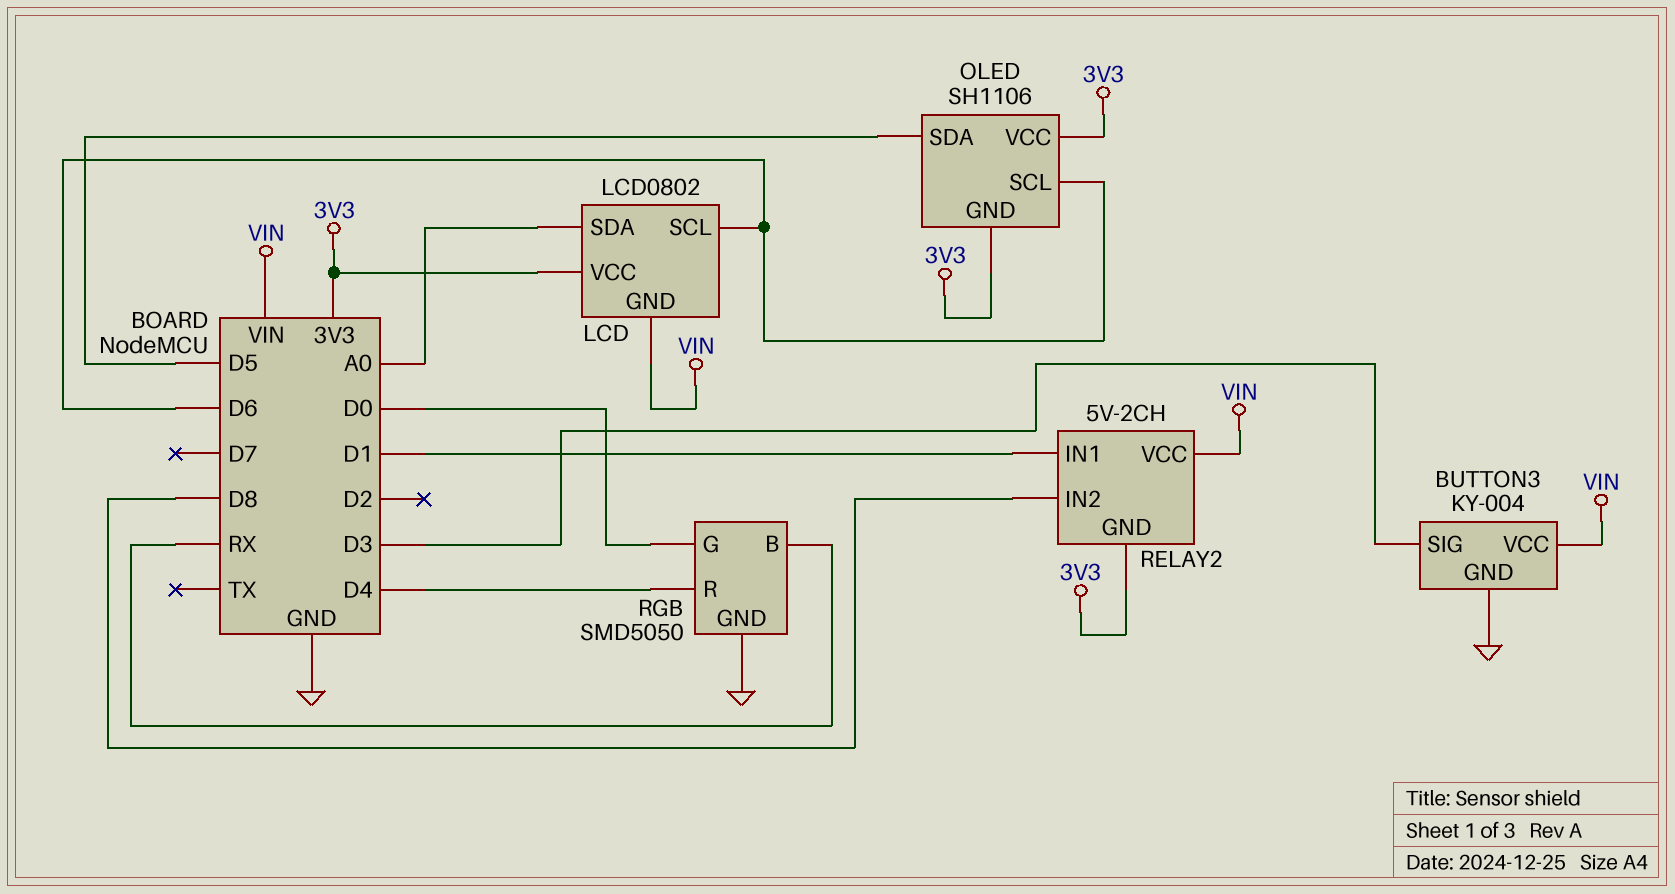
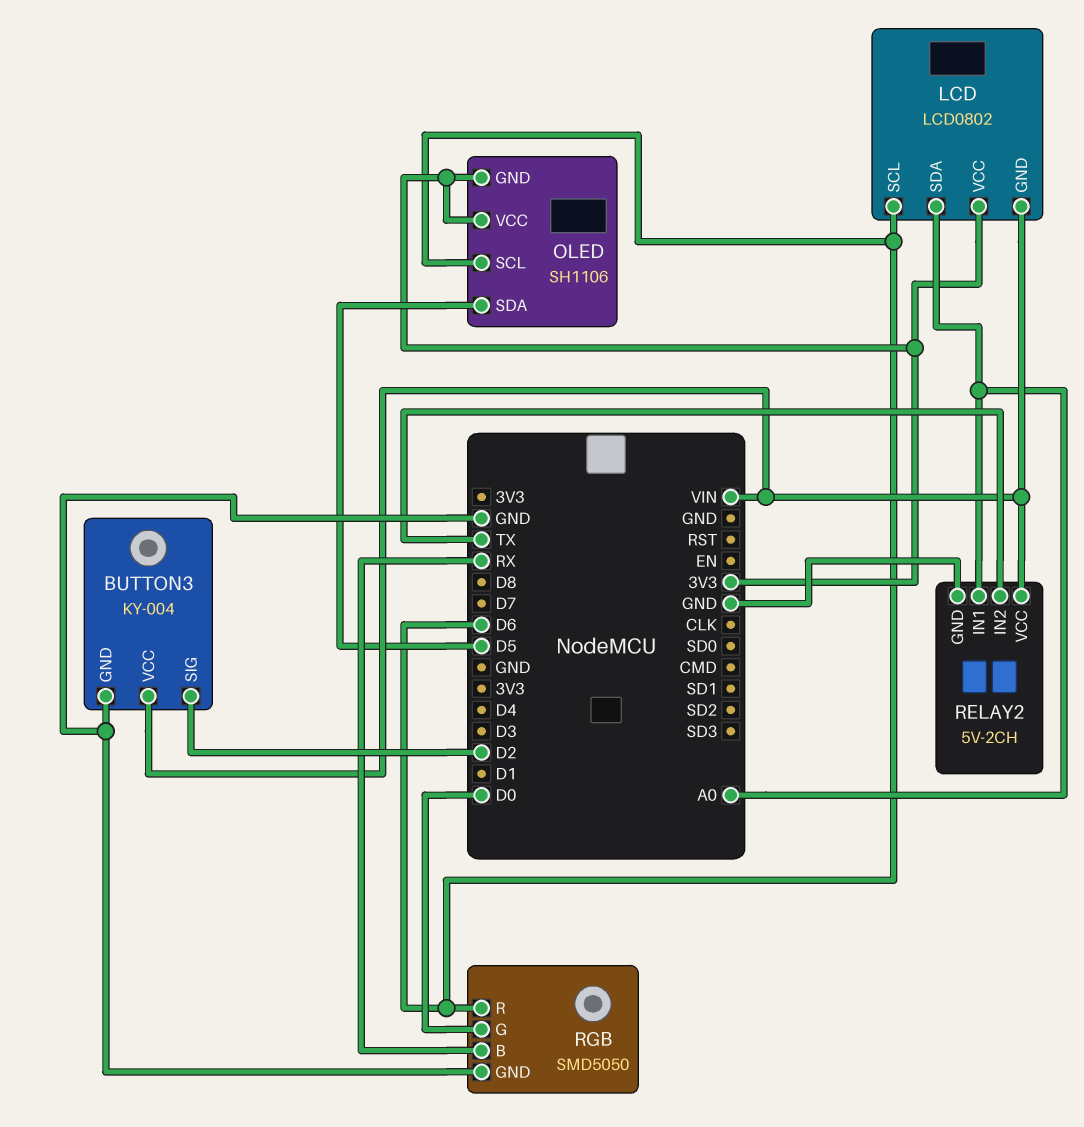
BUTTON3 pin SIG: D3 -> D2
RELAY2 pin GND: 3V3 -> GND
RELAY2 pin IN1: D1 -> A0
RELAY2 pin IN2: D8 -> TX
RGB pin R: D4 -> D6

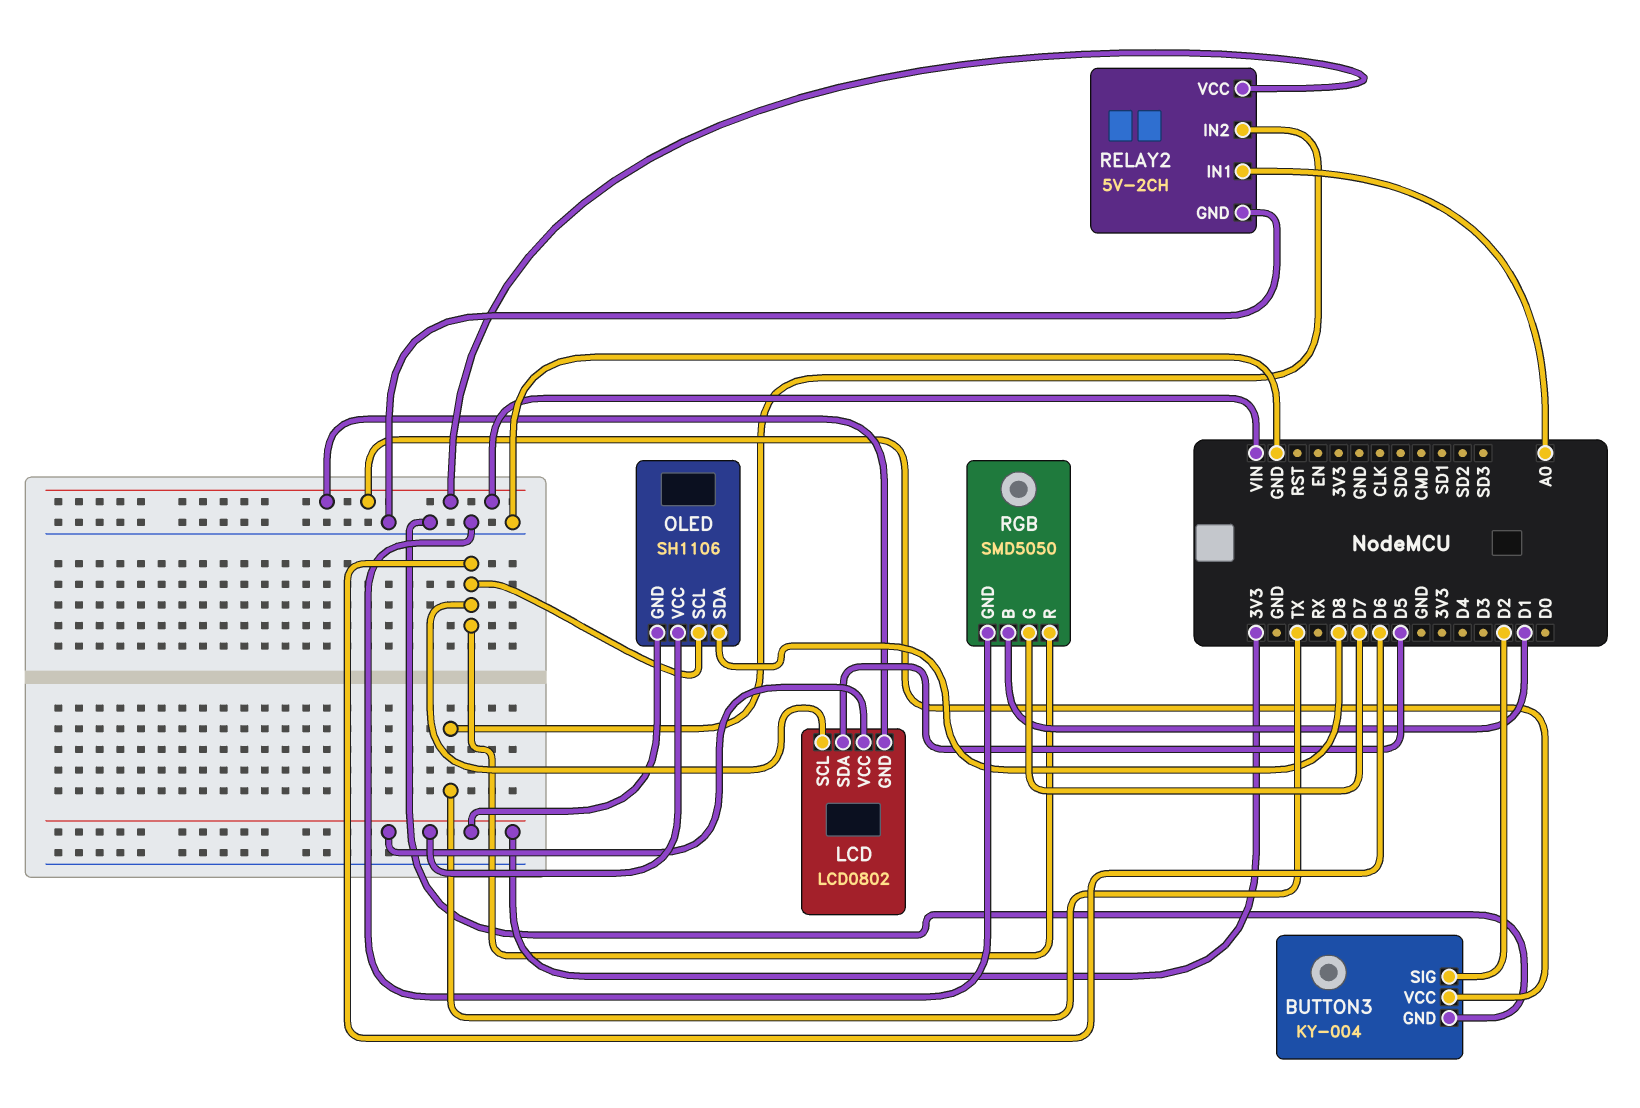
LCD pin SDA: A0 -> D5
OLED pin SDA: D5 -> D8
RGB pin B: RX -> D1
RGB pin G: D0 -> D7

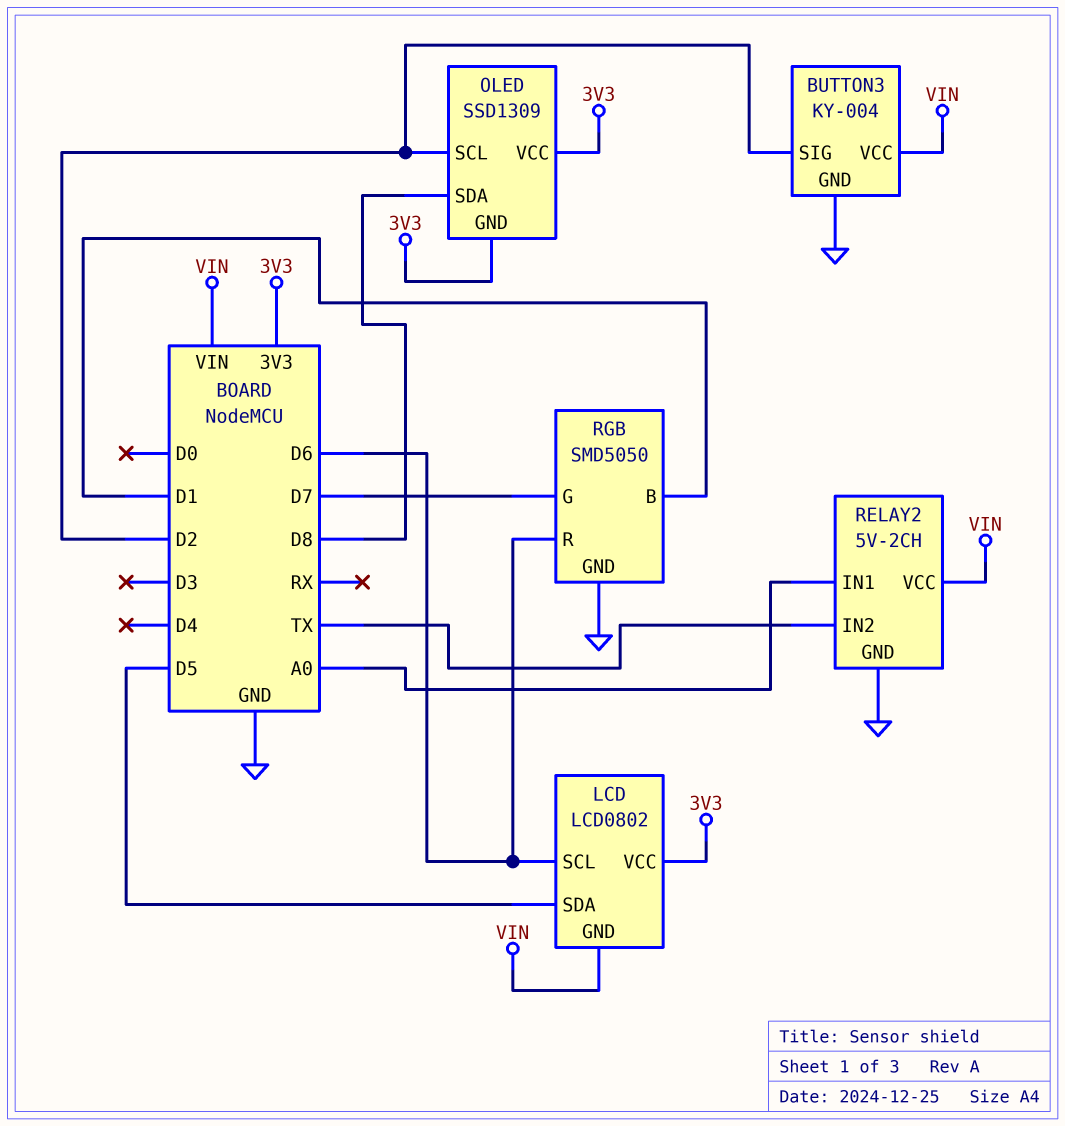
OLED: SH1106 -> SSD1309
OLED pin SCL: D6 -> D2

